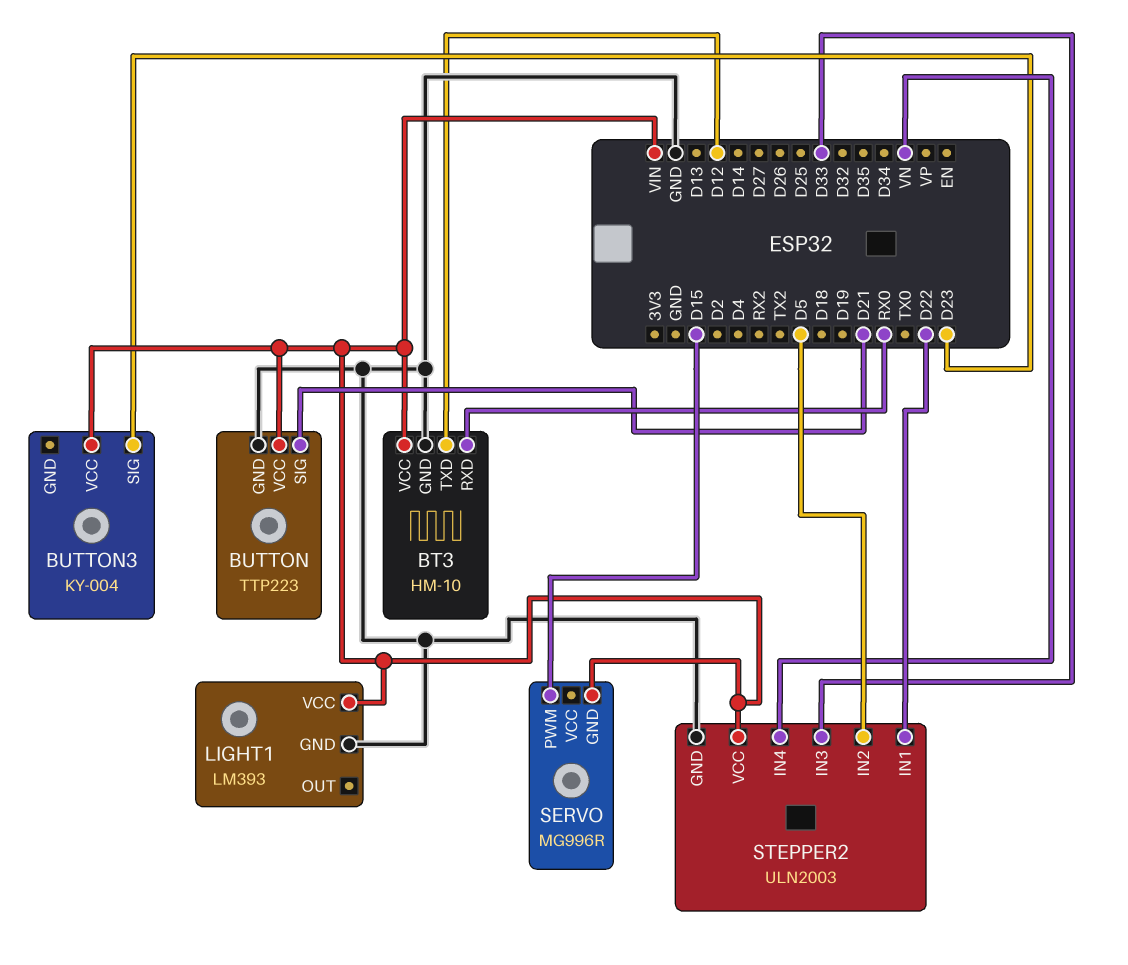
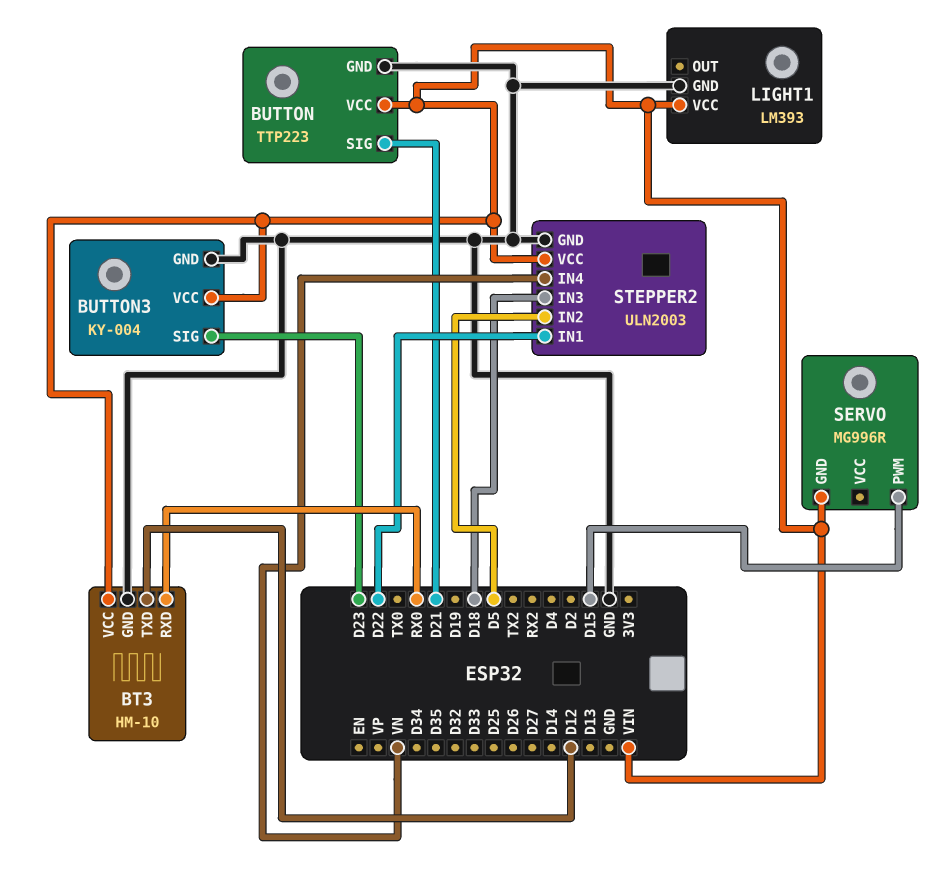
BUTTON3 pin GND: none -> GND
STEPPER2 pin IN3: D33 -> D18

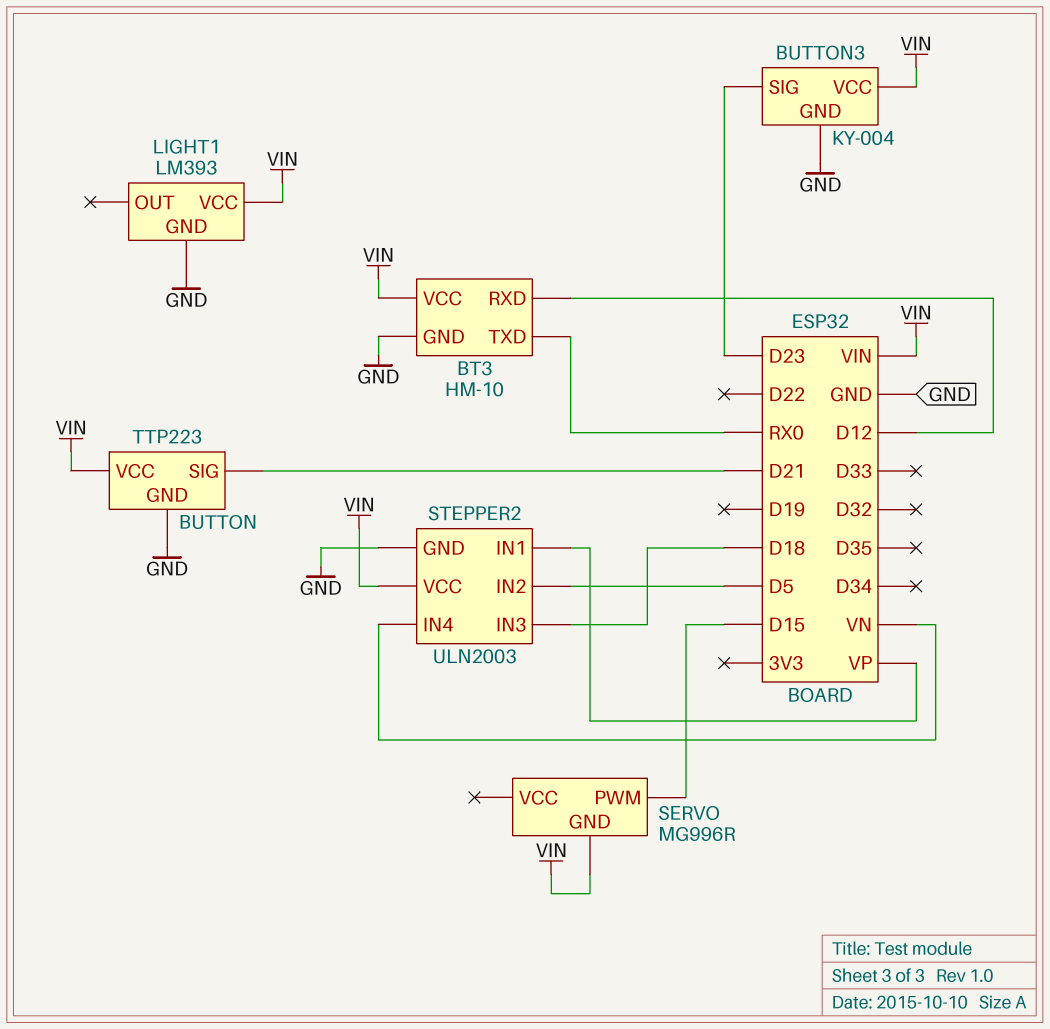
BT3 pin RXD: RX0 -> D12
BT3 pin TXD: D12 -> RX0
STEPPER2 pin IN1: D22 -> VP

